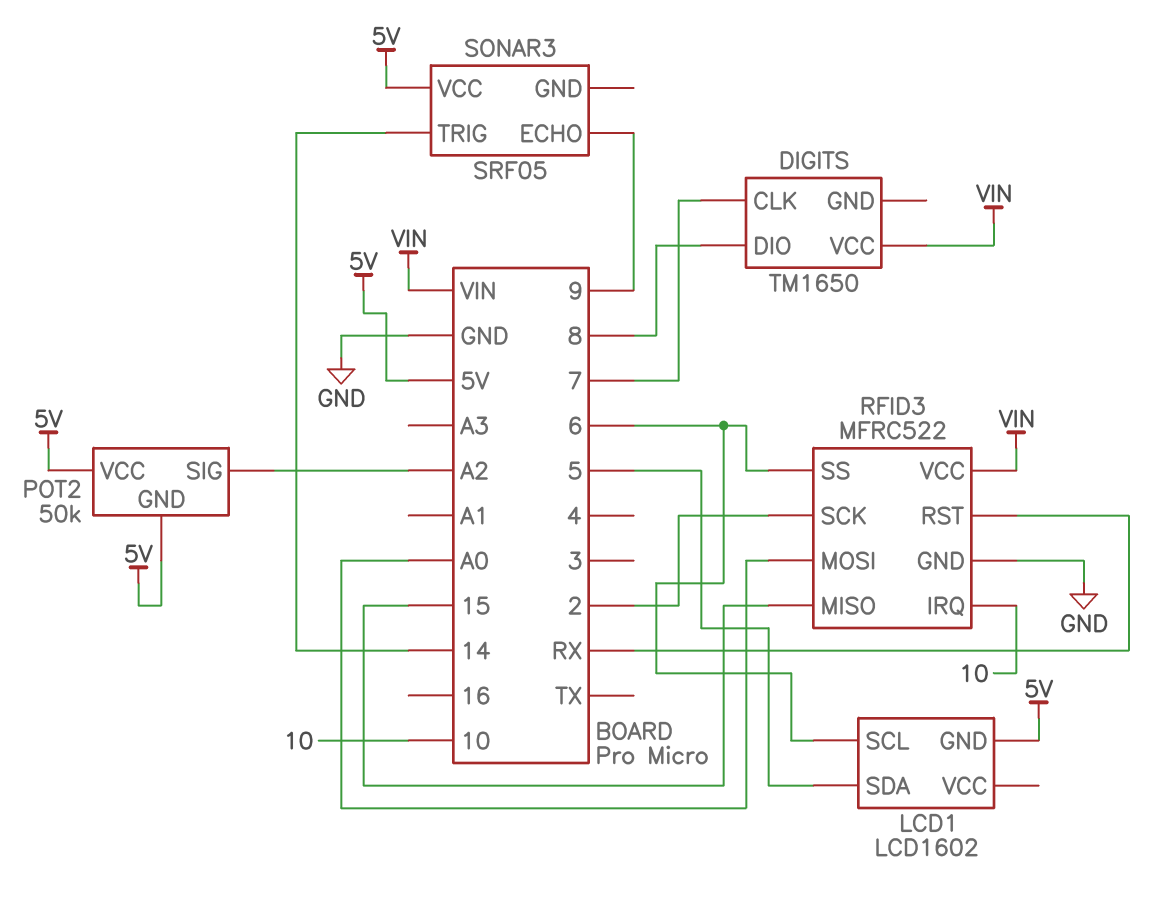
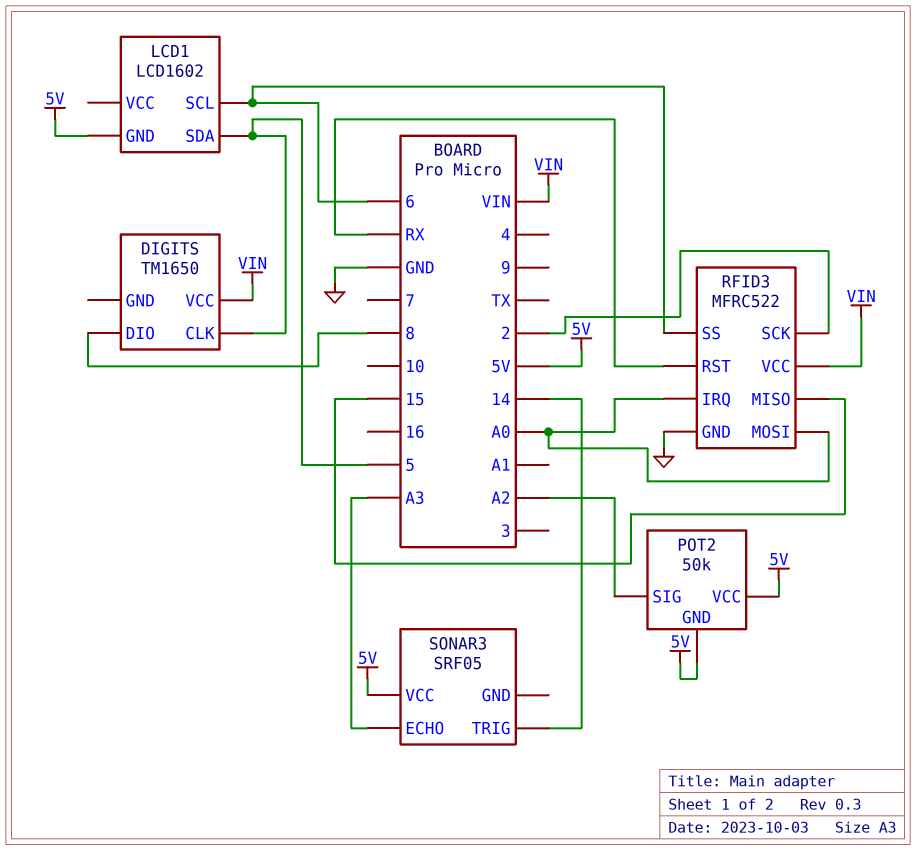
DIGITS pin CLK: 7 -> 5
RFID3 pin IRQ: 10 -> A0
SONAR3 pin ECHO: 9 -> A3

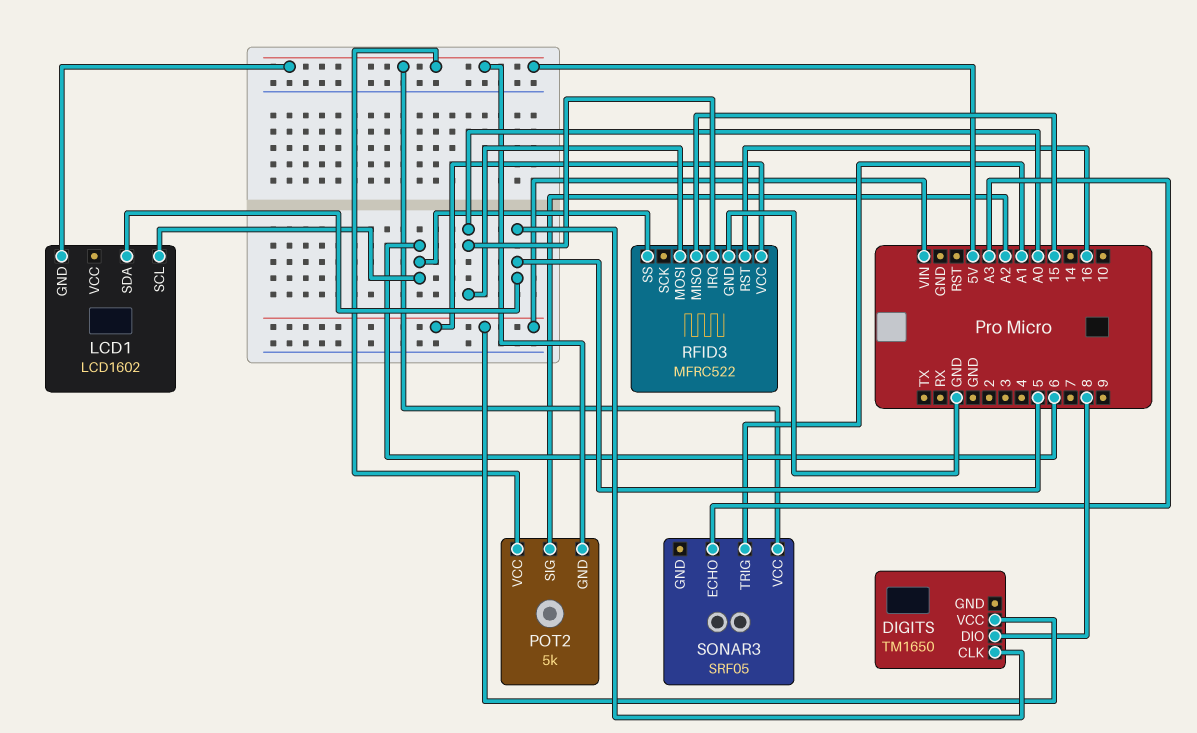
POT2: 50k -> 5k
RFID3 pin RST: RX -> 16
RFID3 pin SCK: 2 -> none
SONAR3 pin TRIG: 14 -> A1

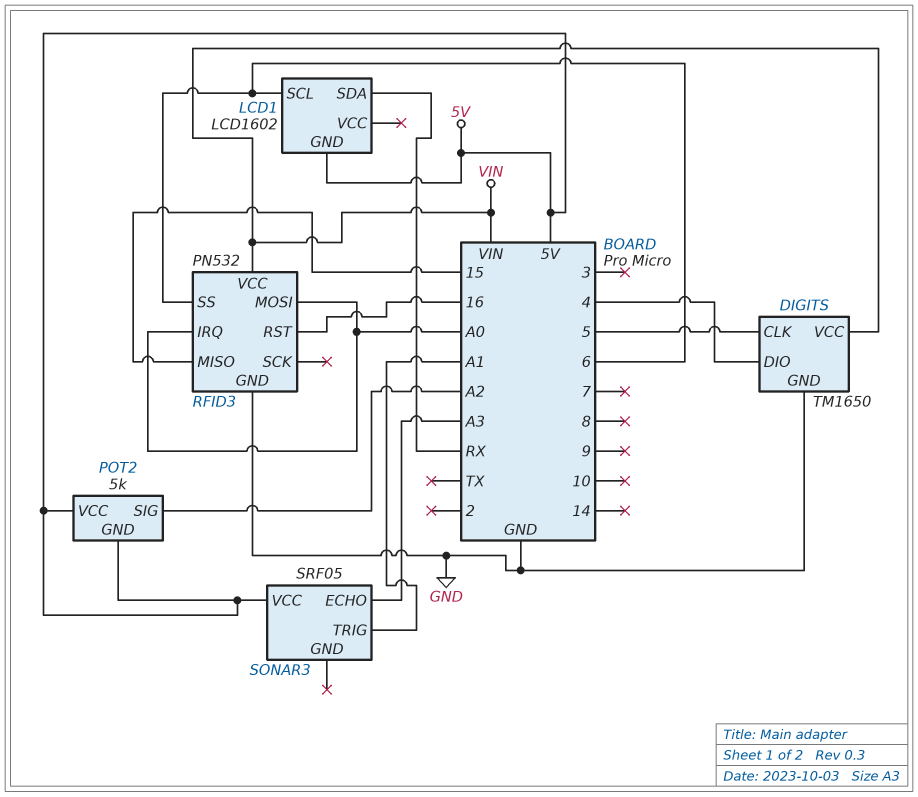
DIGITS pin DIO: 8 -> 4
DIGITS pin GND: none -> GND
LCD1 pin SDA: 5 -> RX
RFID3: MFRC522 -> PN532

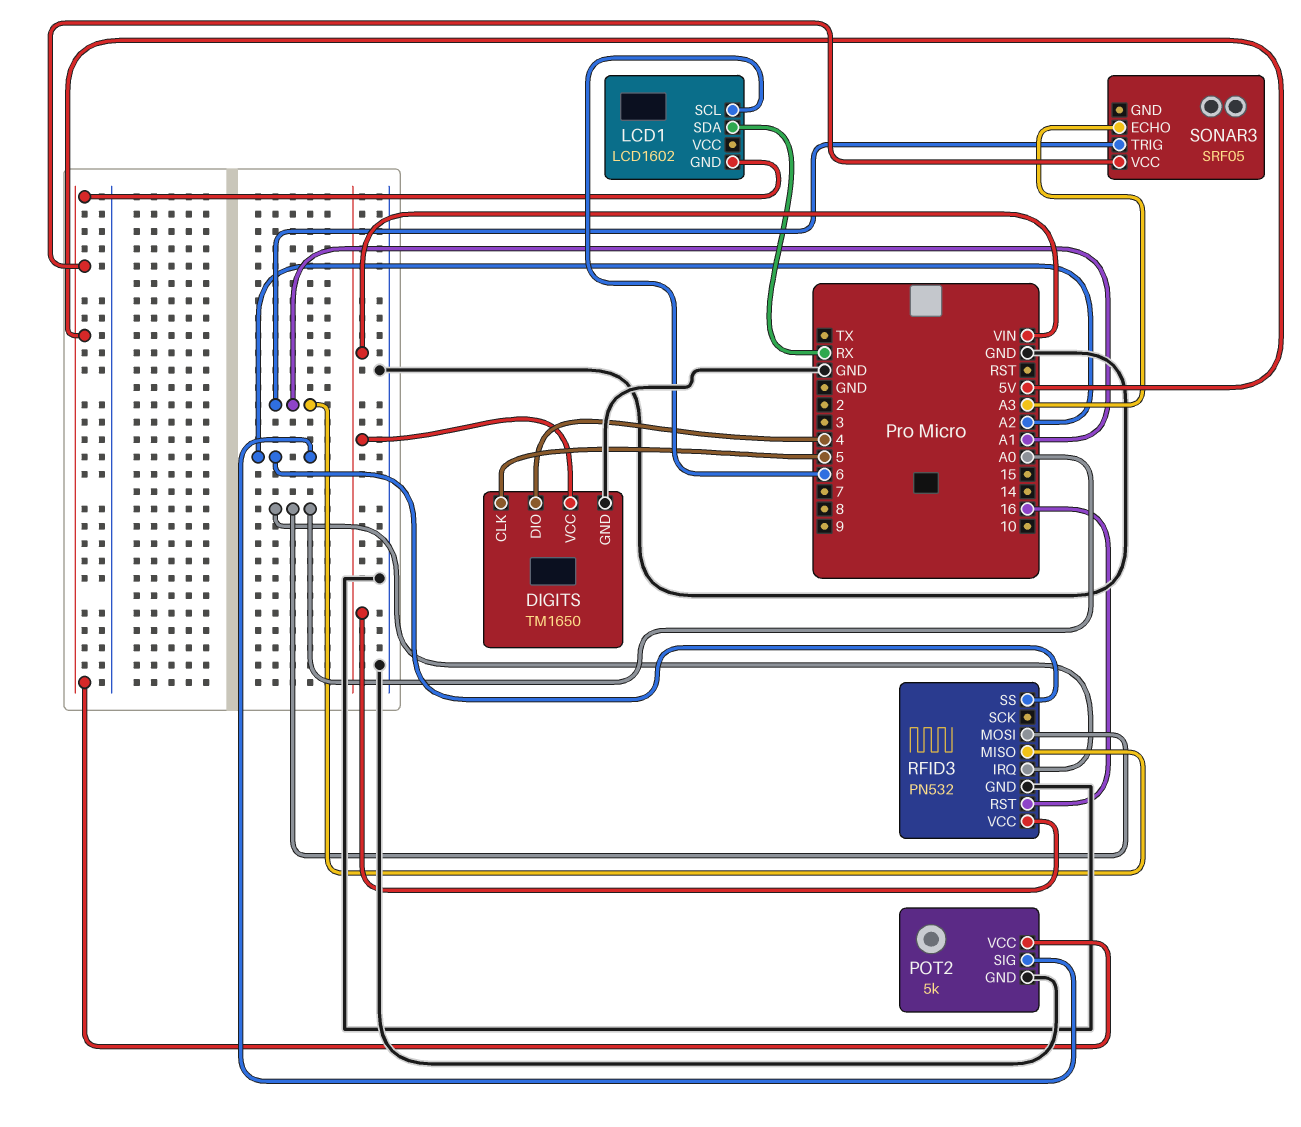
POT2 pin GND: 5V -> GND
RFID3 pin MISO: 15 -> A1
RFID3 pin SS: 6 -> A2

